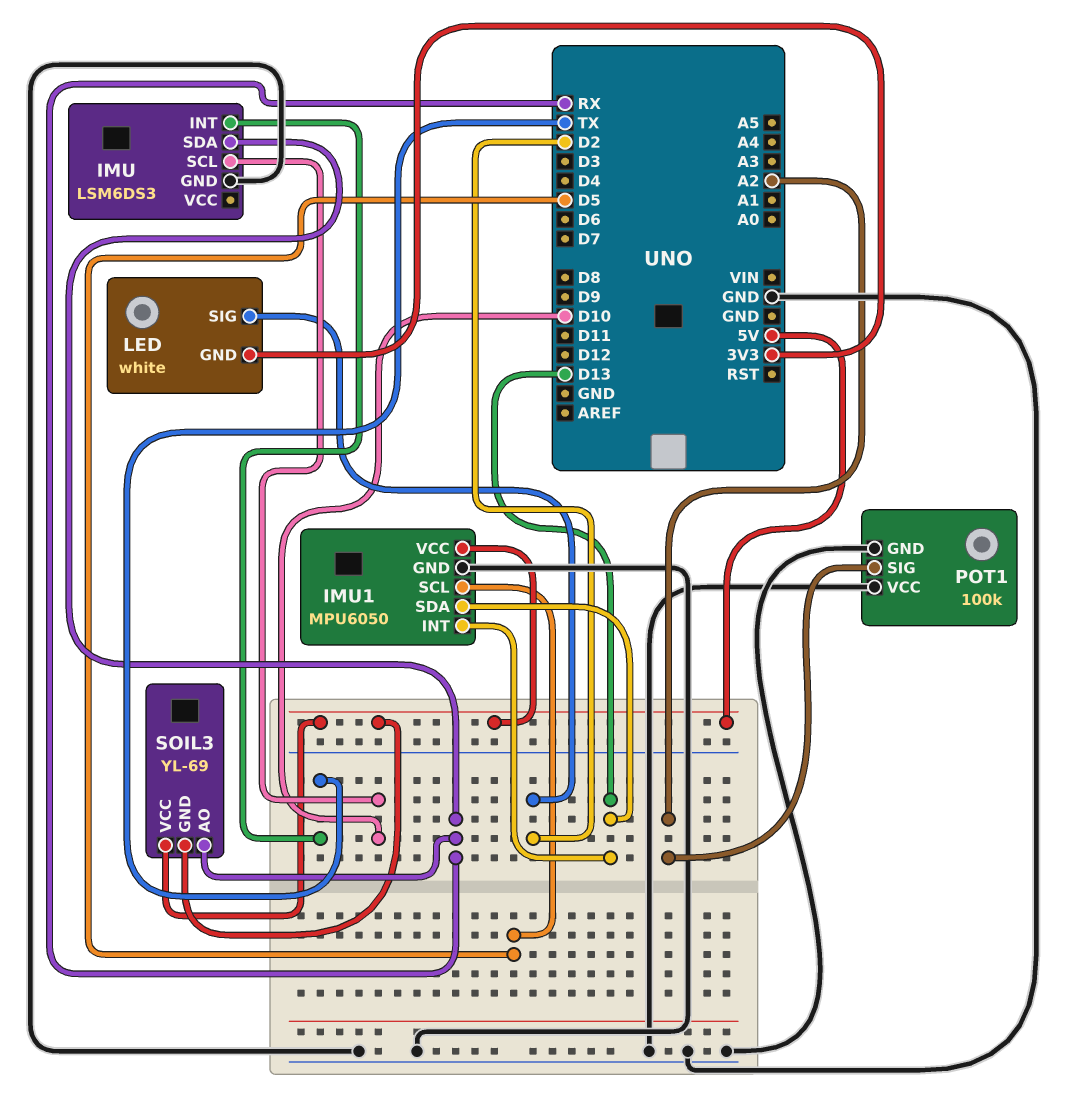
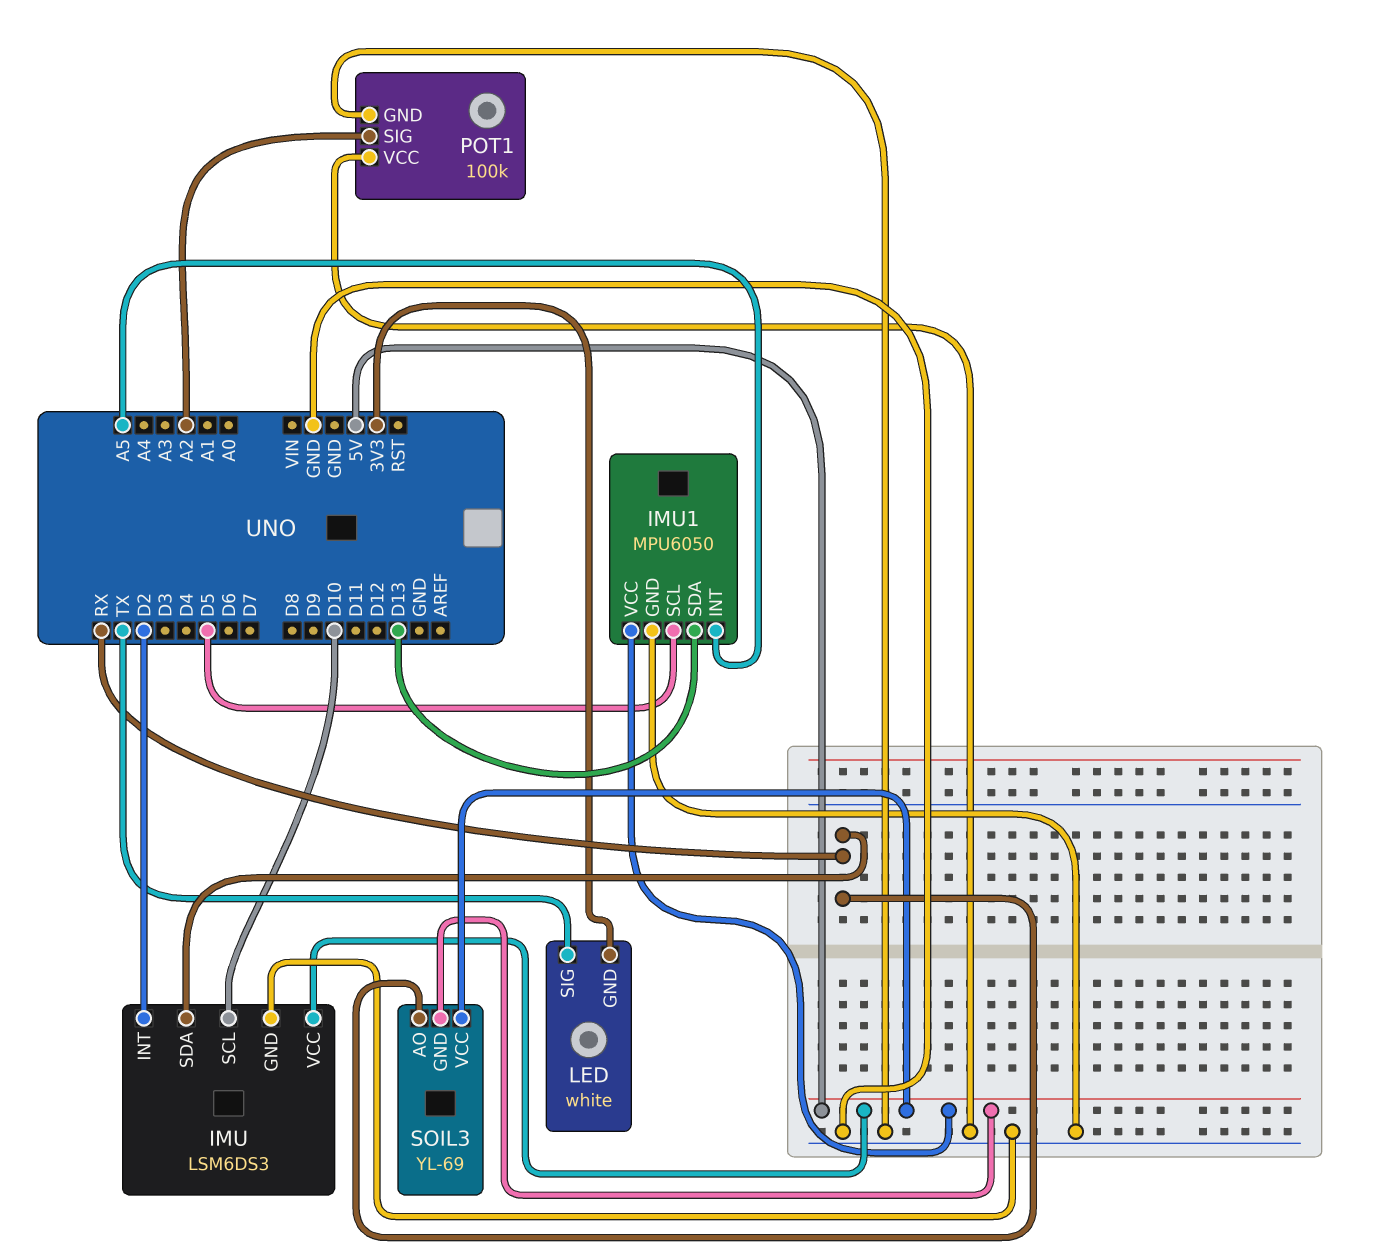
IMU pin INT: TX -> D2
IMU pin VCC: none -> 5V
IMU1 pin INT: D13 -> A5
LED pin SIG: D2 -> TX

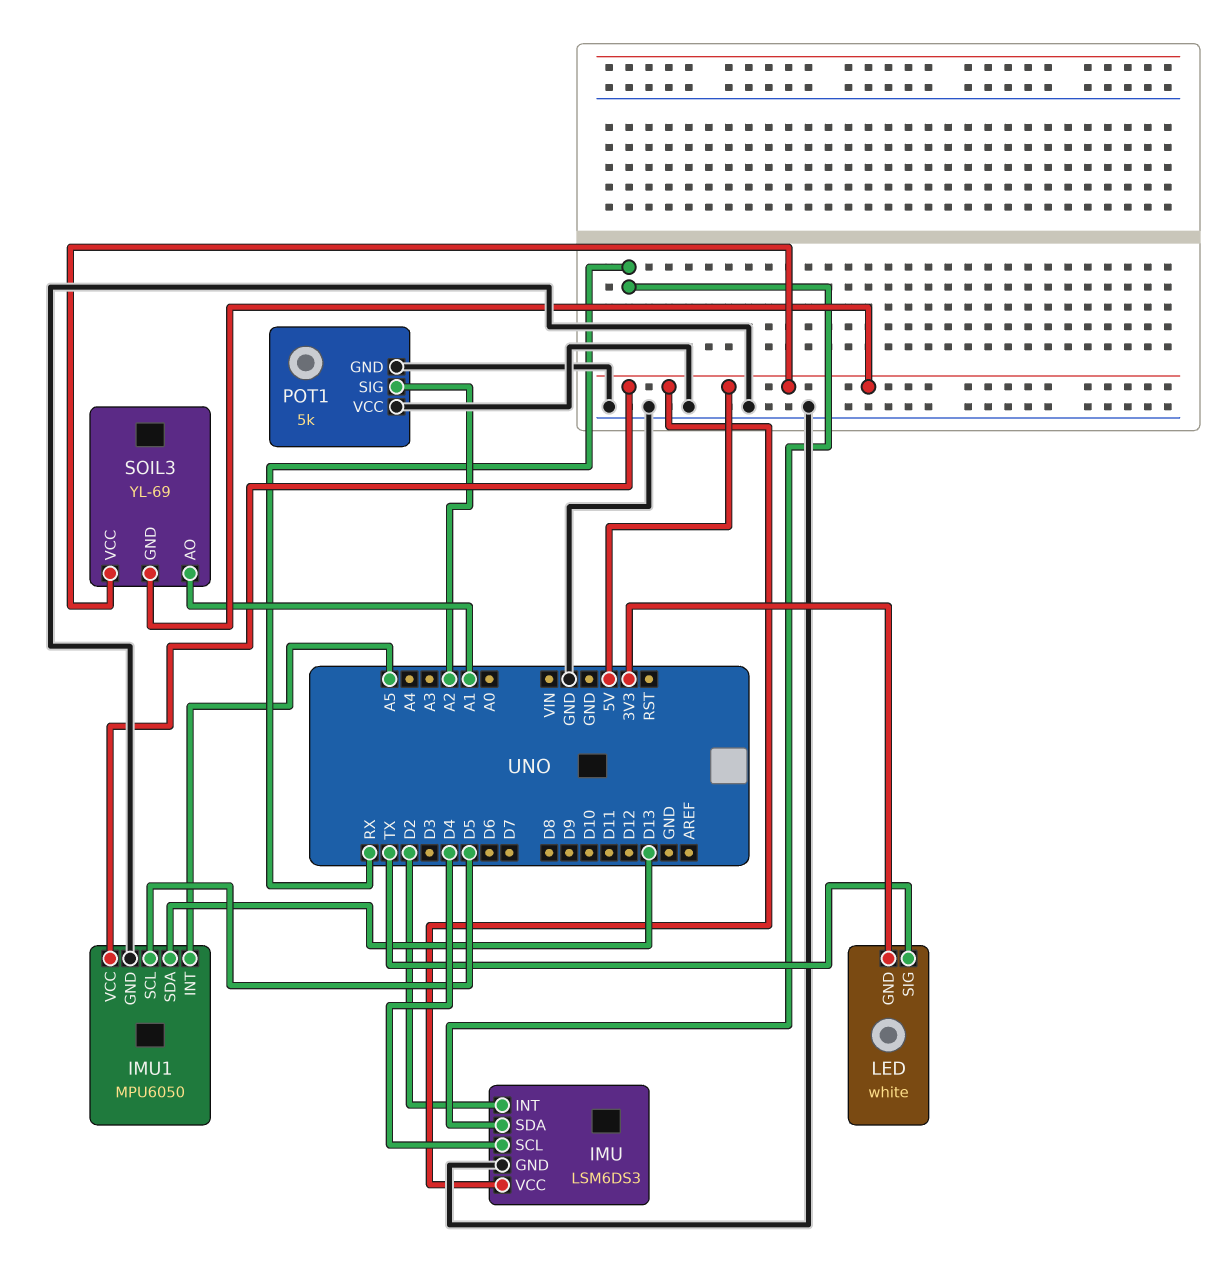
IMU pin SCL: D10 -> D4
POT1: 100k -> 5k
SOIL3 pin AO: RX -> A1

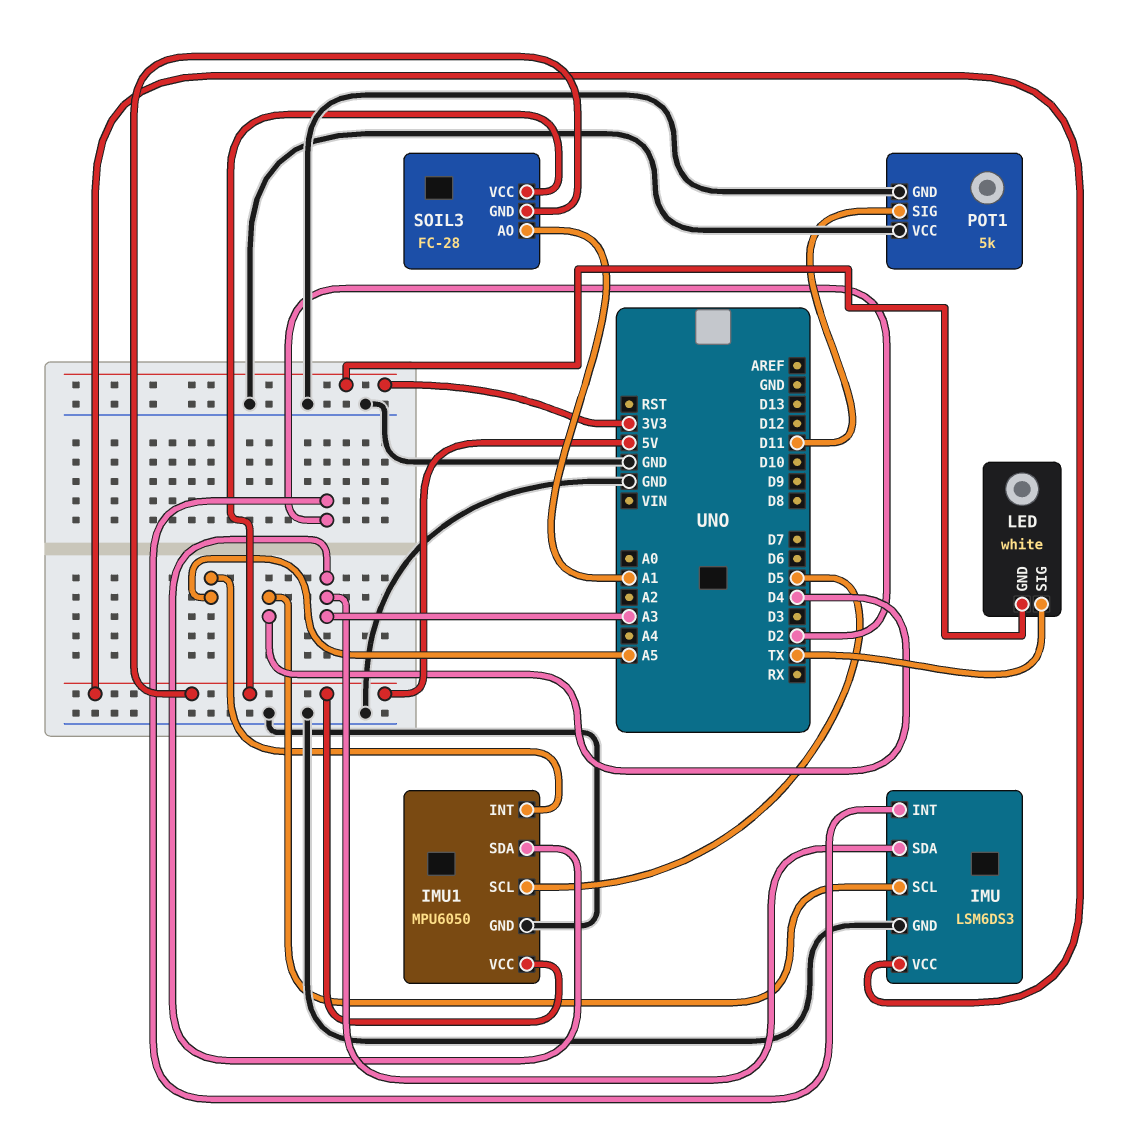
IMU pin SDA: RX -> A3
IMU1 pin SDA: D13 -> A3
POT1 pin SIG: A2 -> D11
SOIL3: YL-69 -> FC-28

